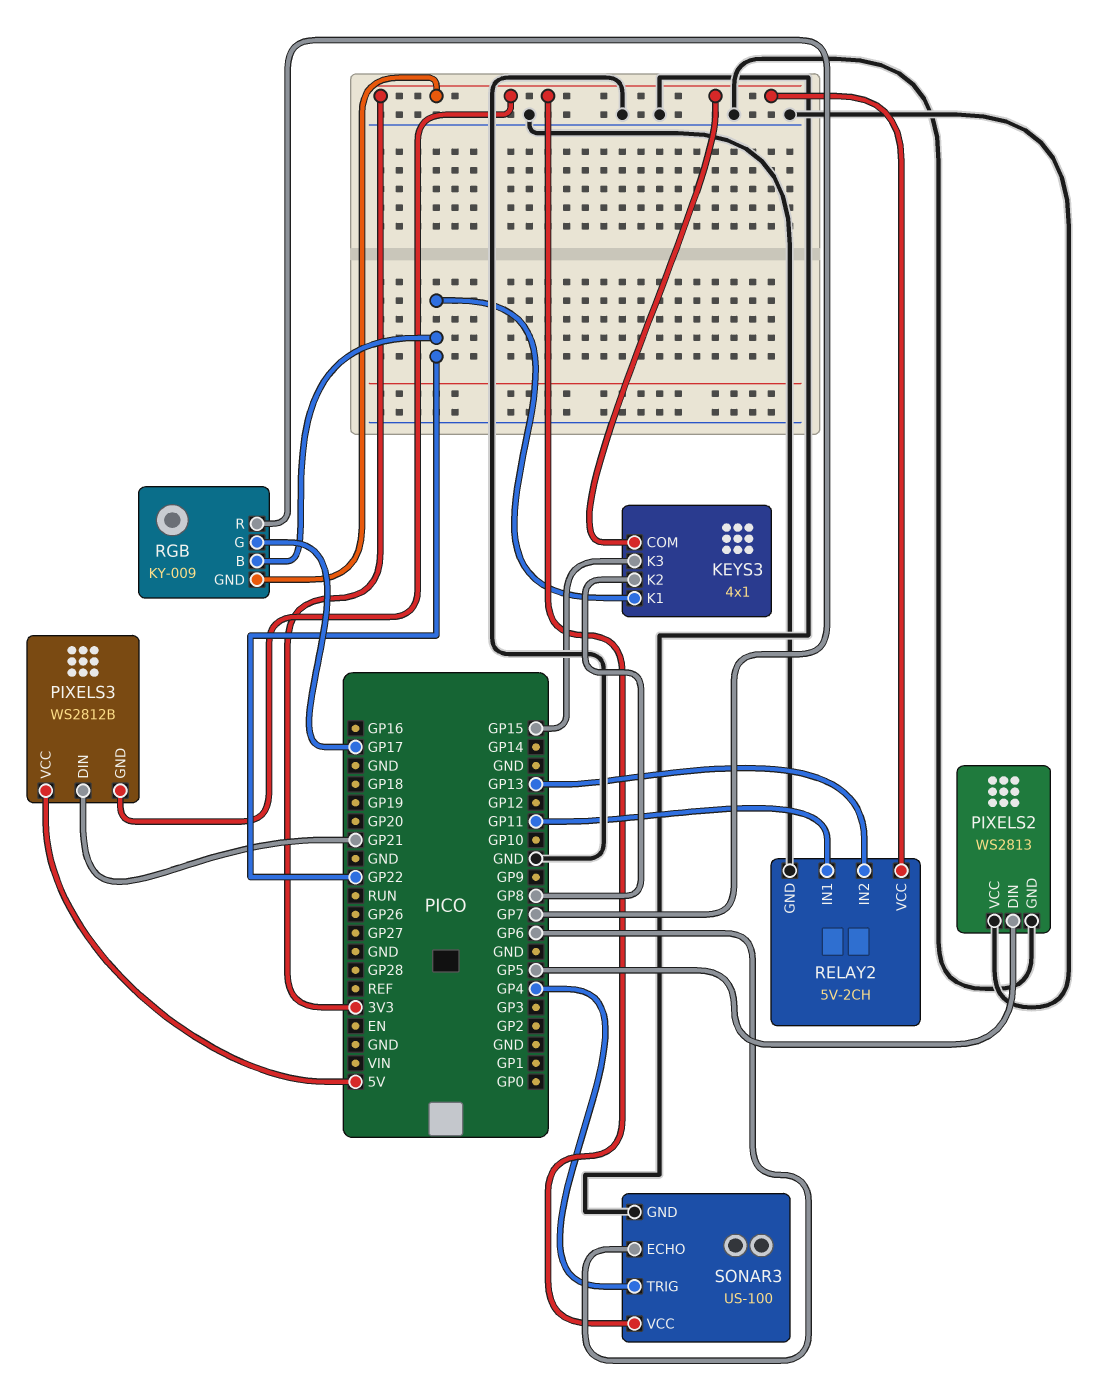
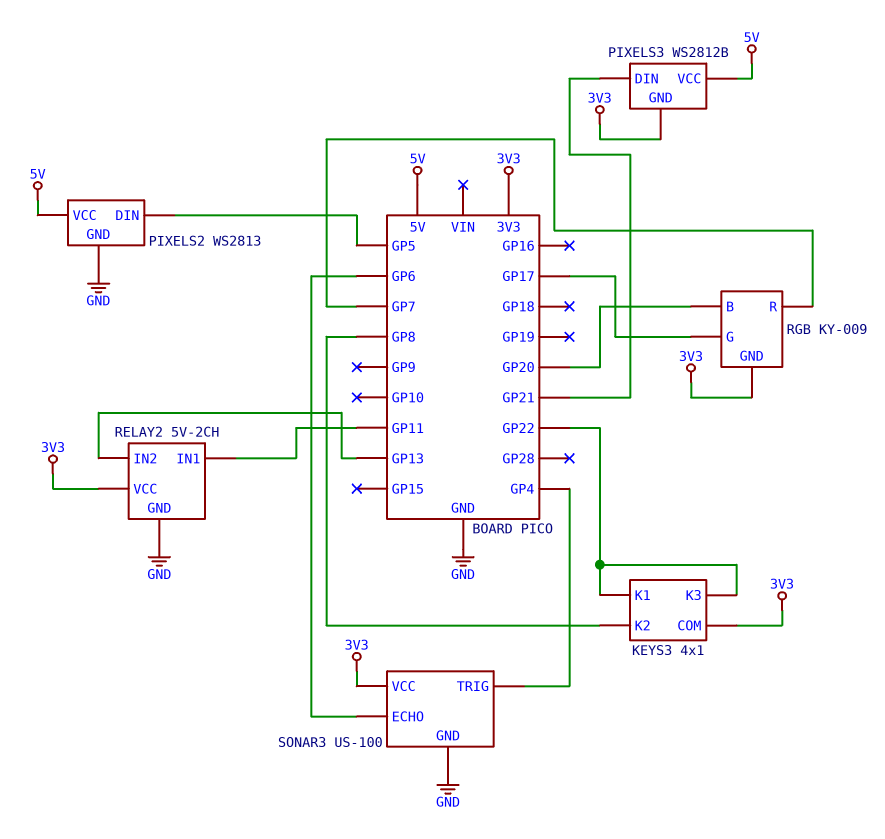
KEYS3 pin K3: GP15 -> GP22
PIXELS2 pin VCC: GND -> 5V
RGB pin B: GP22 -> GP20

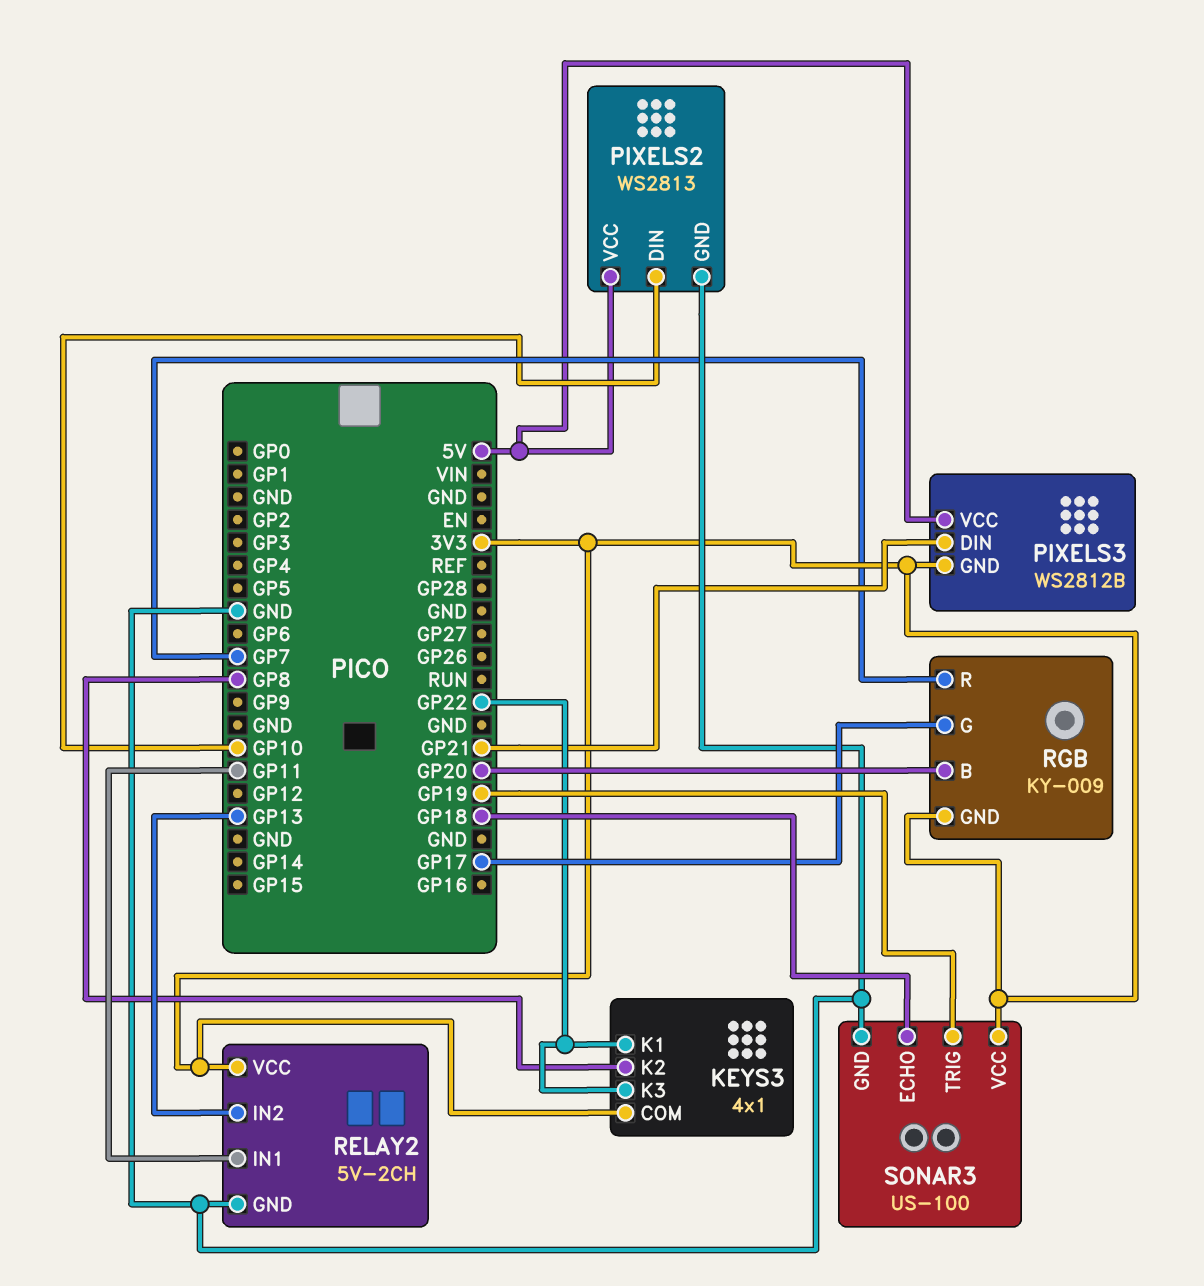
PIXELS2 pin DIN: GP5 -> GP10
SONAR3 pin ECHO: GP6 -> GP18
SONAR3 pin TRIG: GP4 -> GP19

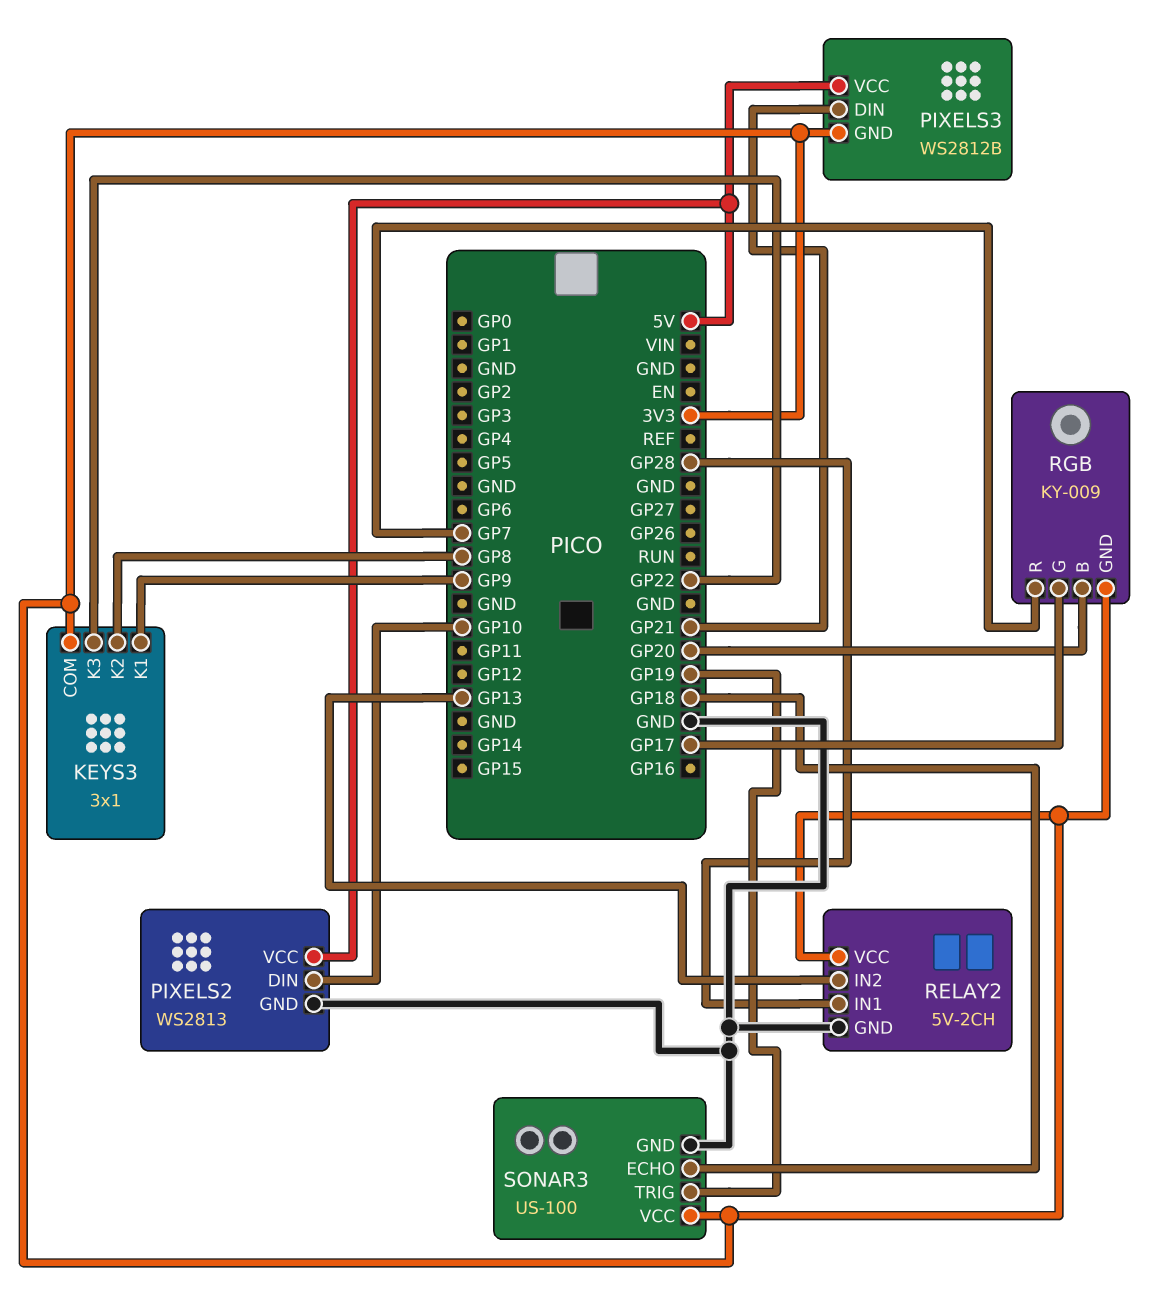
KEYS3: 4x1 -> 3x1
KEYS3 pin K1: GP22 -> GP9
RELAY2 pin IN1: GP11 -> GP28

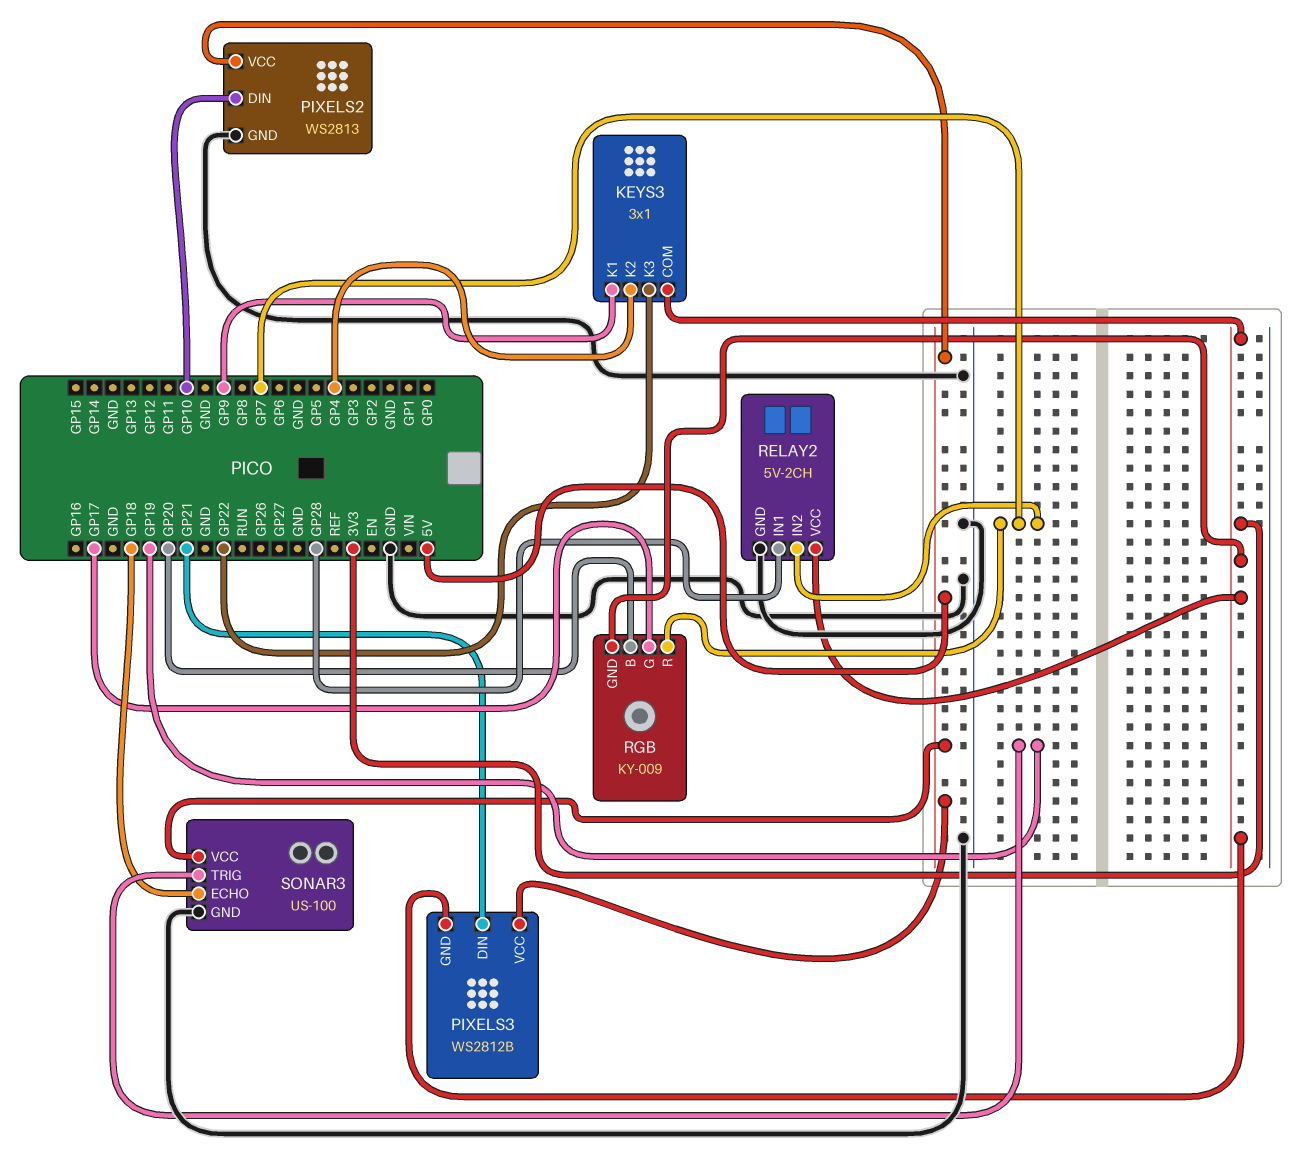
KEYS3 pin K2: GP8 -> GP4
RELAY2 pin IN2: GP13 -> GP7
SONAR3 pin VCC: 3V3 -> 5V

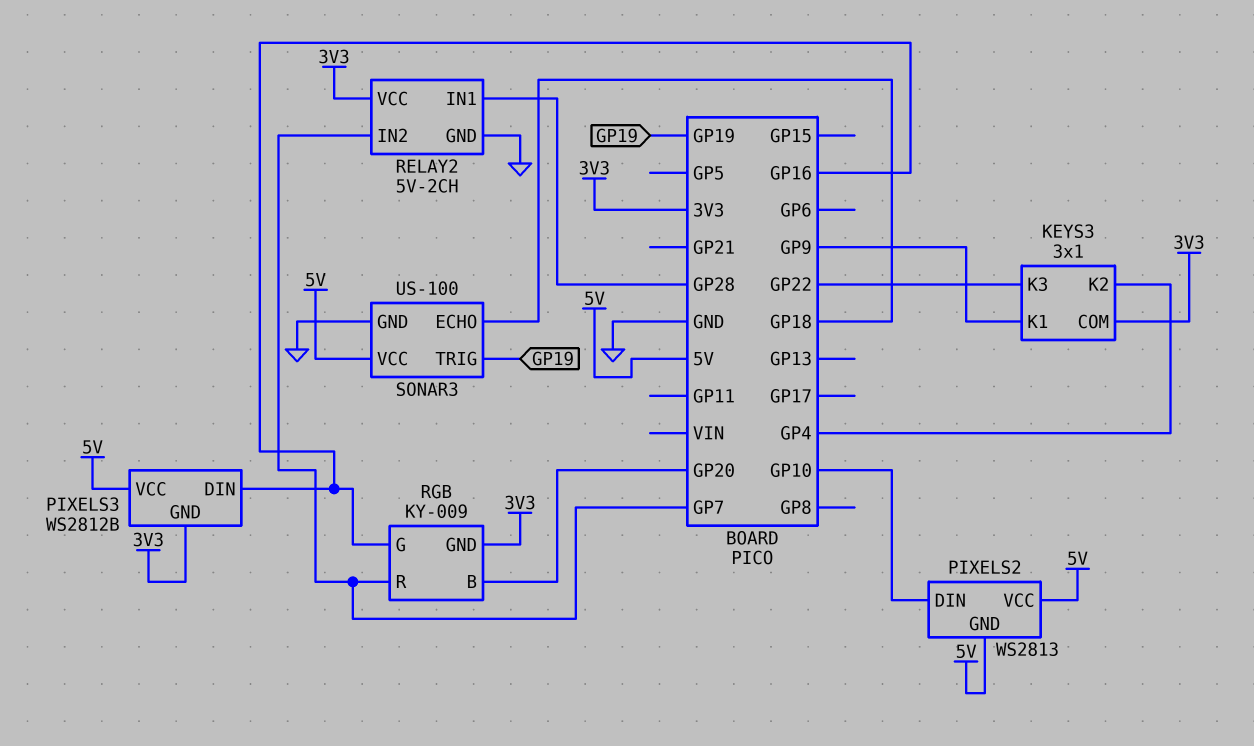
PIXELS2 pin GND: GND -> 5V
PIXELS3 pin DIN: GP21 -> GP16
RGB pin G: GP17 -> GP16

